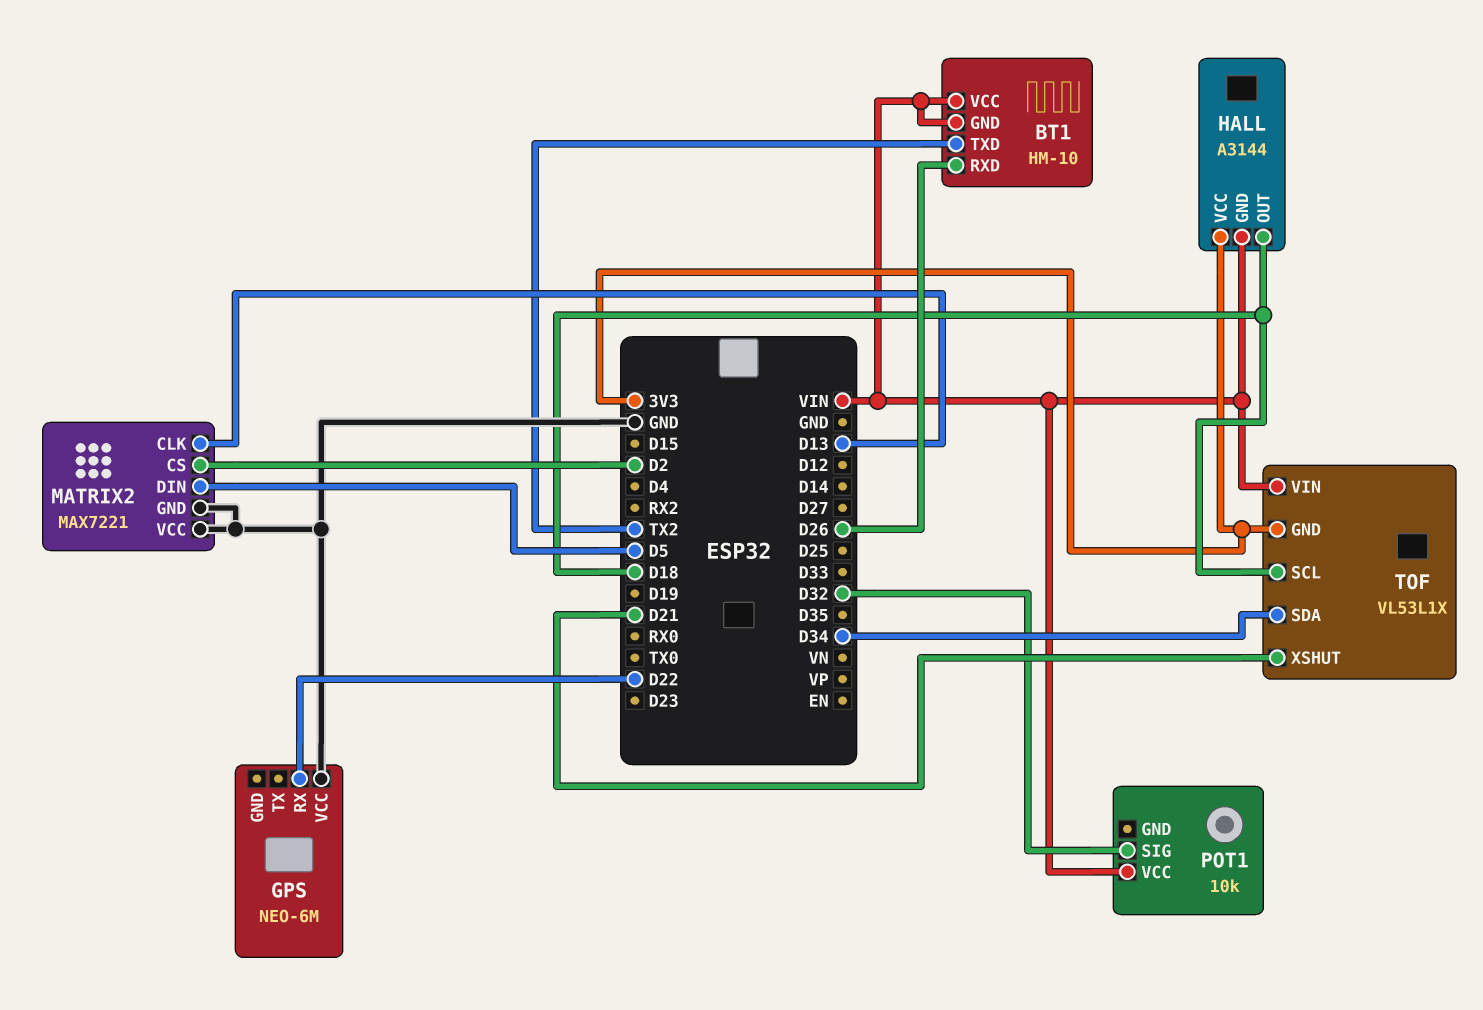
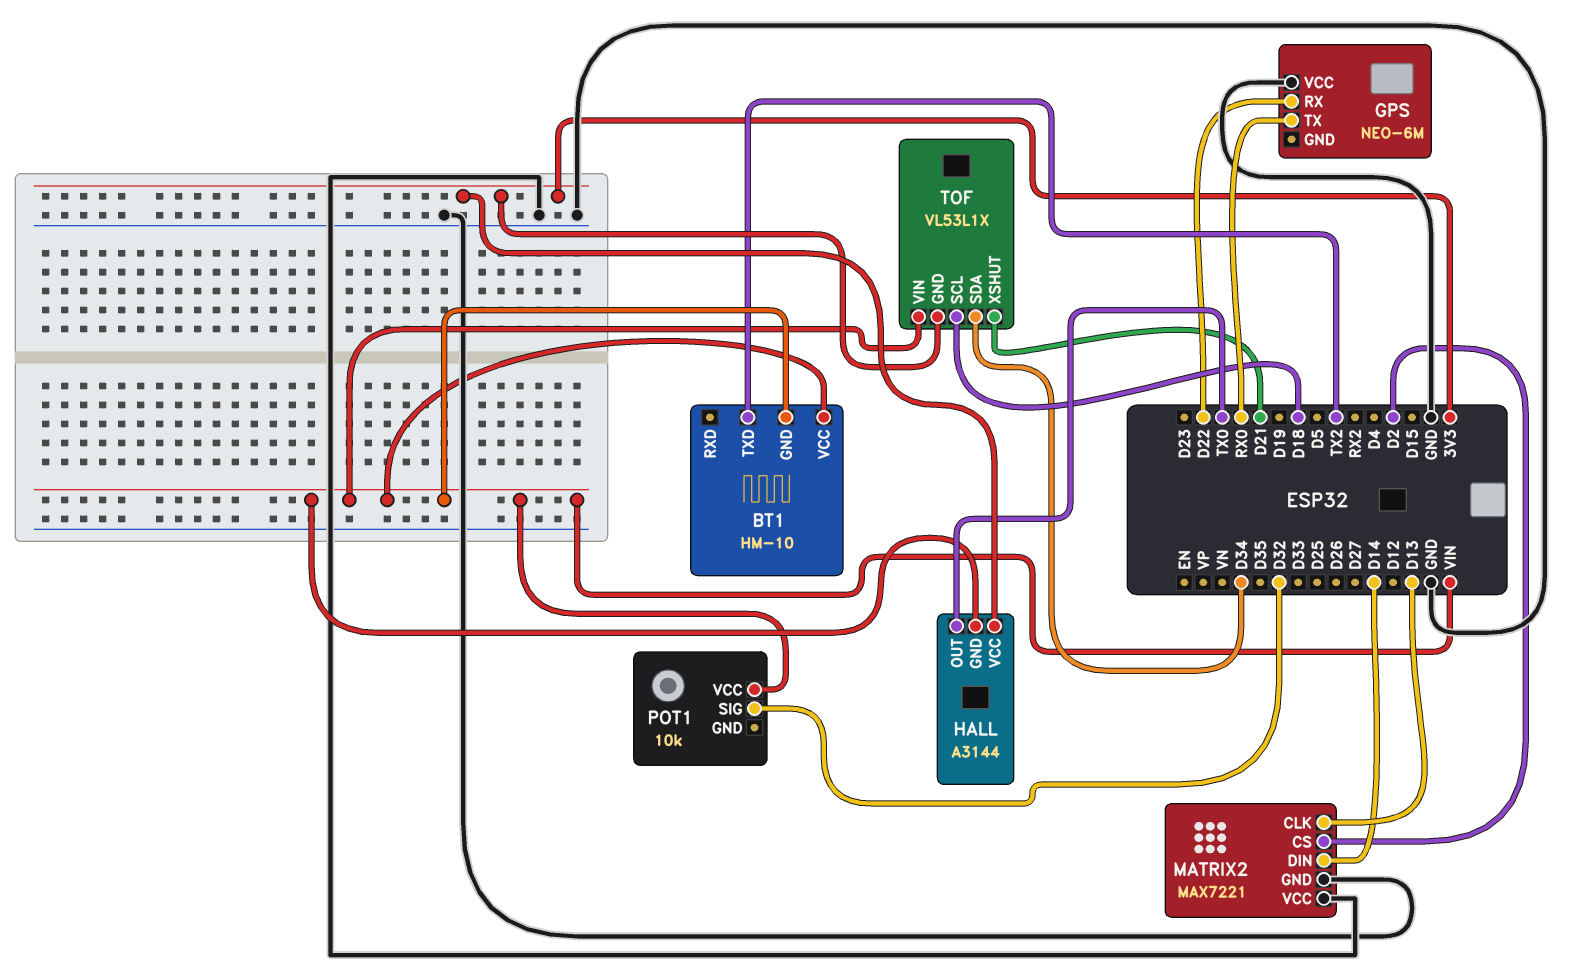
BT1 pin RXD: D26 -> none
GPS pin TX: none -> RX0
HALL pin OUT: D18 -> TX0
MATRIX2 pin DIN: D5 -> D14

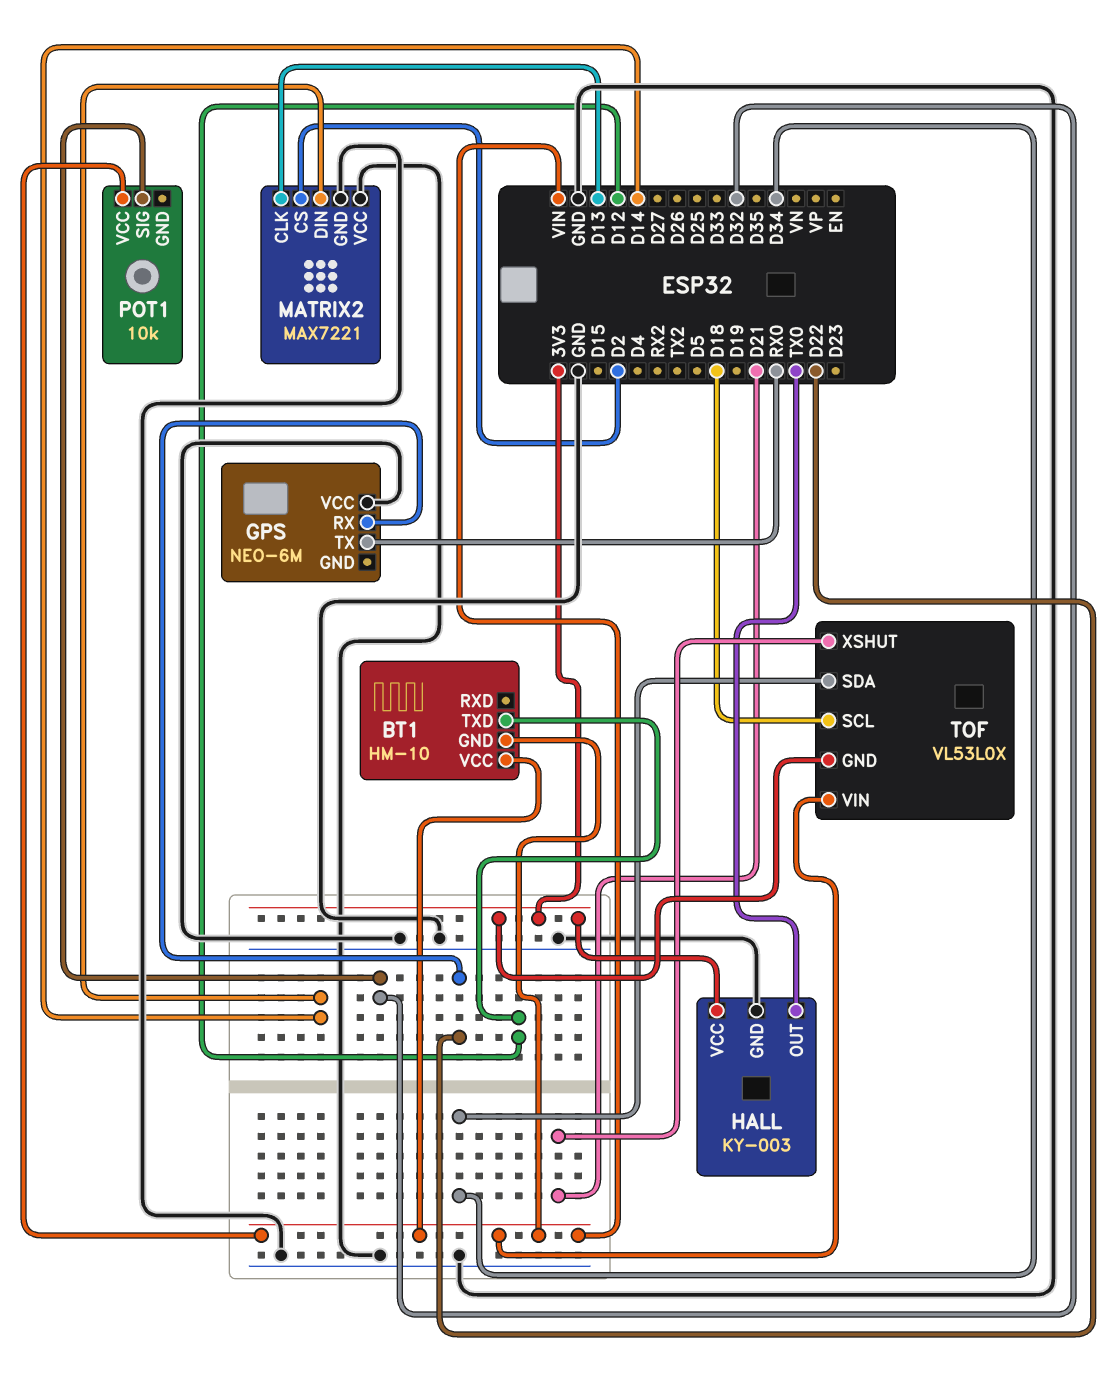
BT1 pin TXD: TX2 -> D12
HALL: A3144 -> KY-003
HALL pin GND: VIN -> GND
TOF: VL53L1X -> VL53L0X

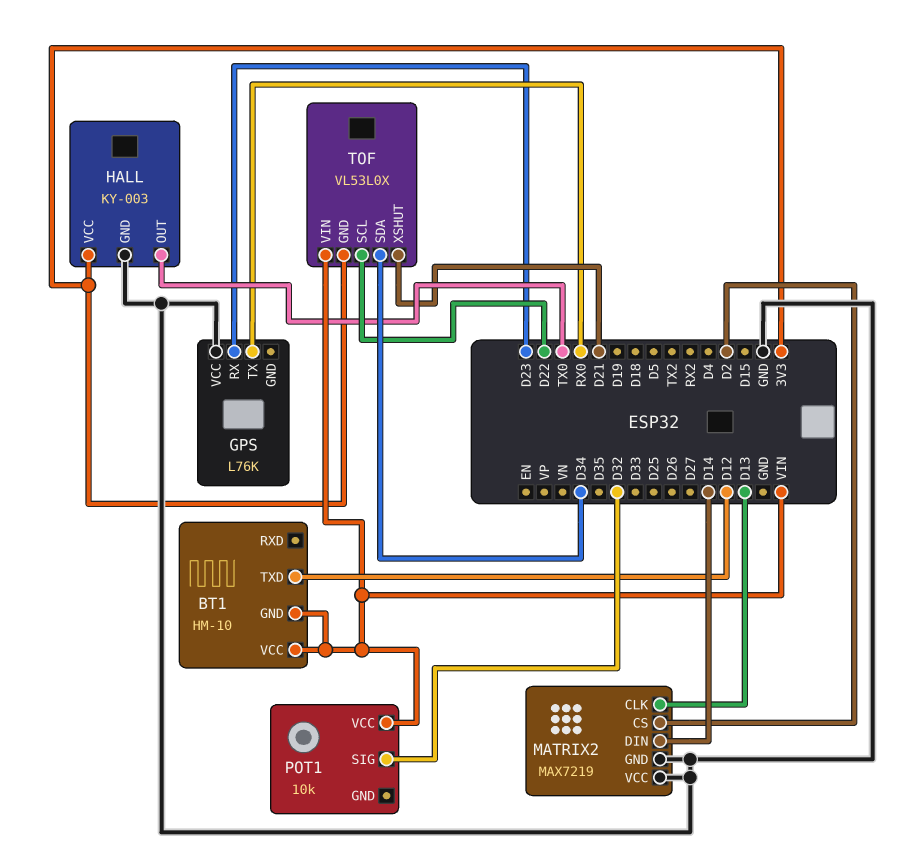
GPS: NEO-6M -> L76K
GPS pin RX: D22 -> D23
MATRIX2: MAX7221 -> MAX7219
TOF pin SCL: D18 -> D22

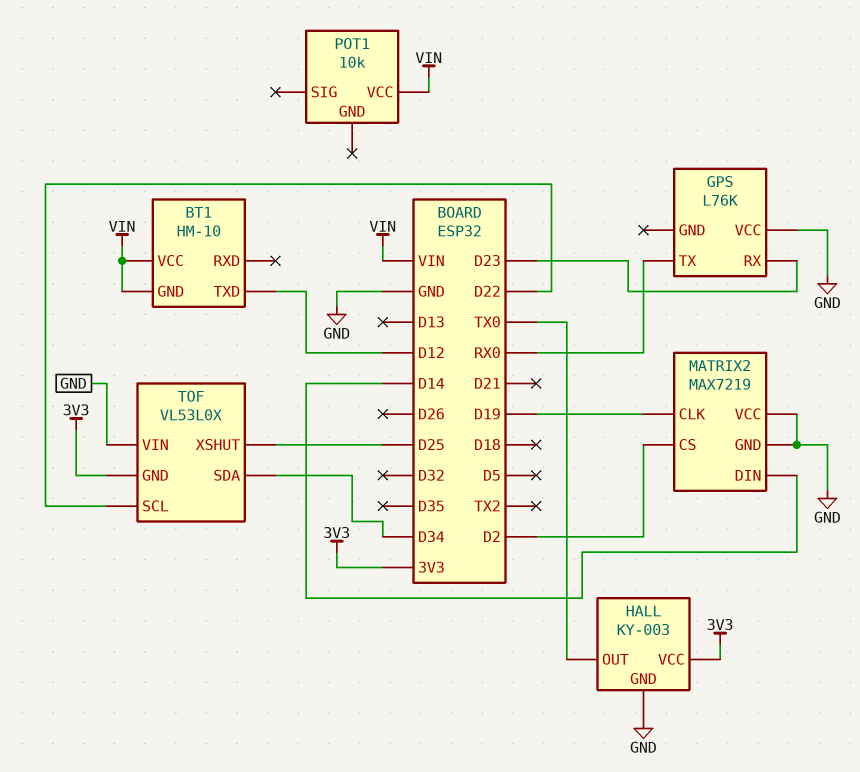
MATRIX2 pin CLK: D13 -> D19
POT1 pin SIG: D32 -> none
TOF pin VIN: VIN -> GND
TOF pin XSHUT: D21 -> D25

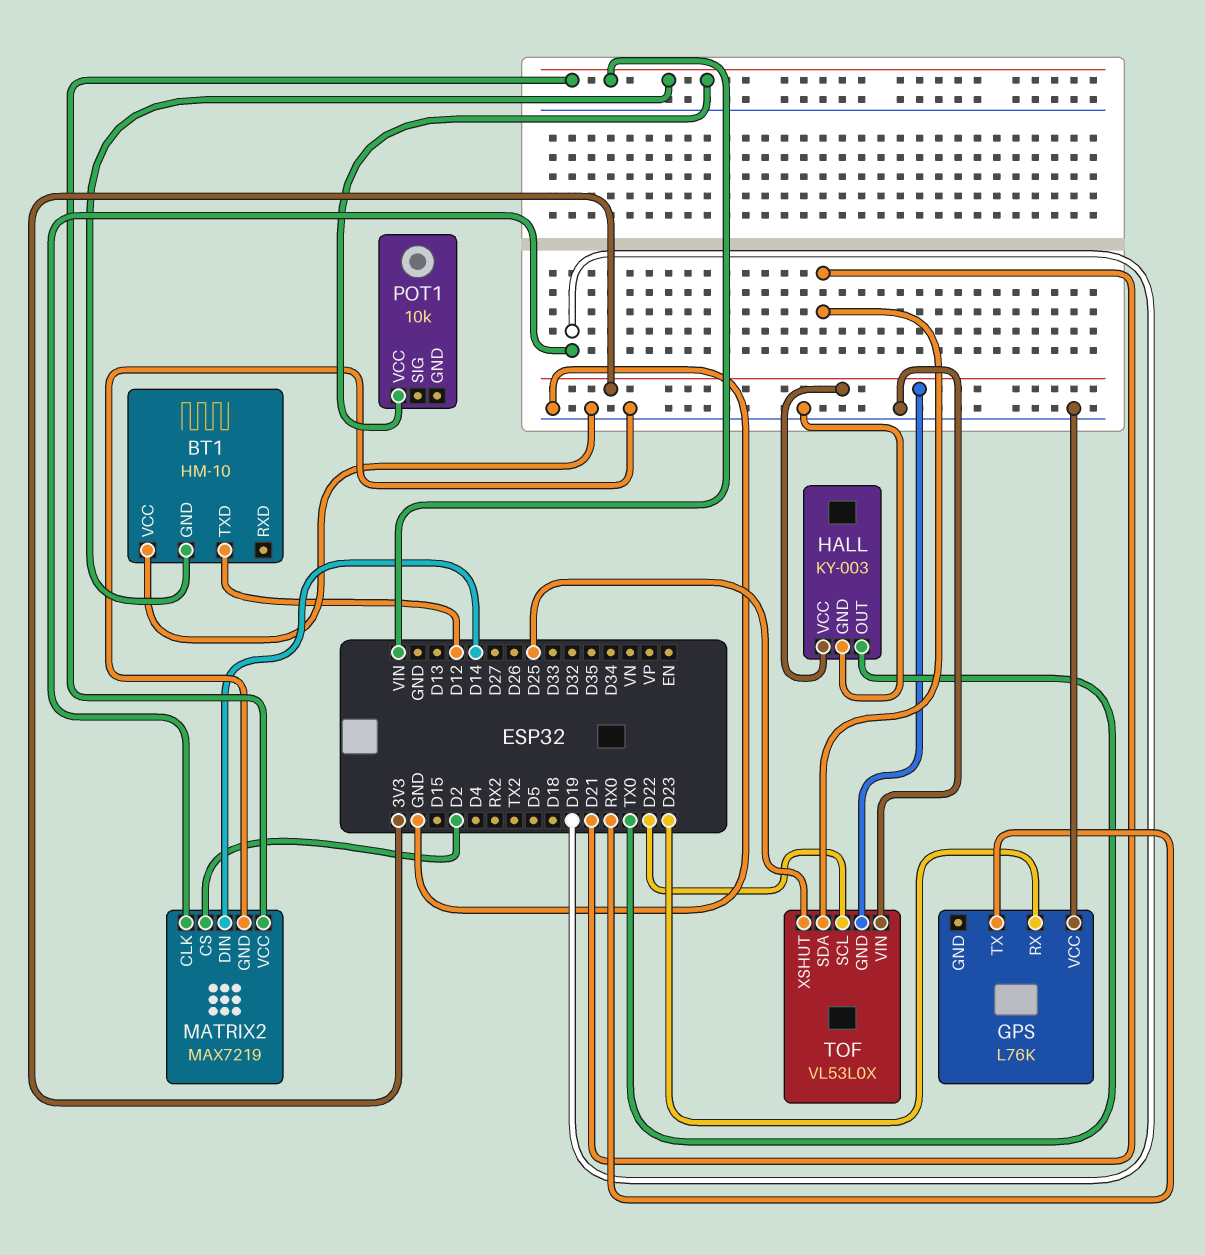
BT1 pin VCC: VIN -> GND
MATRIX2 pin VCC: GND -> VIN
TOF pin SDA: D34 -> D21

